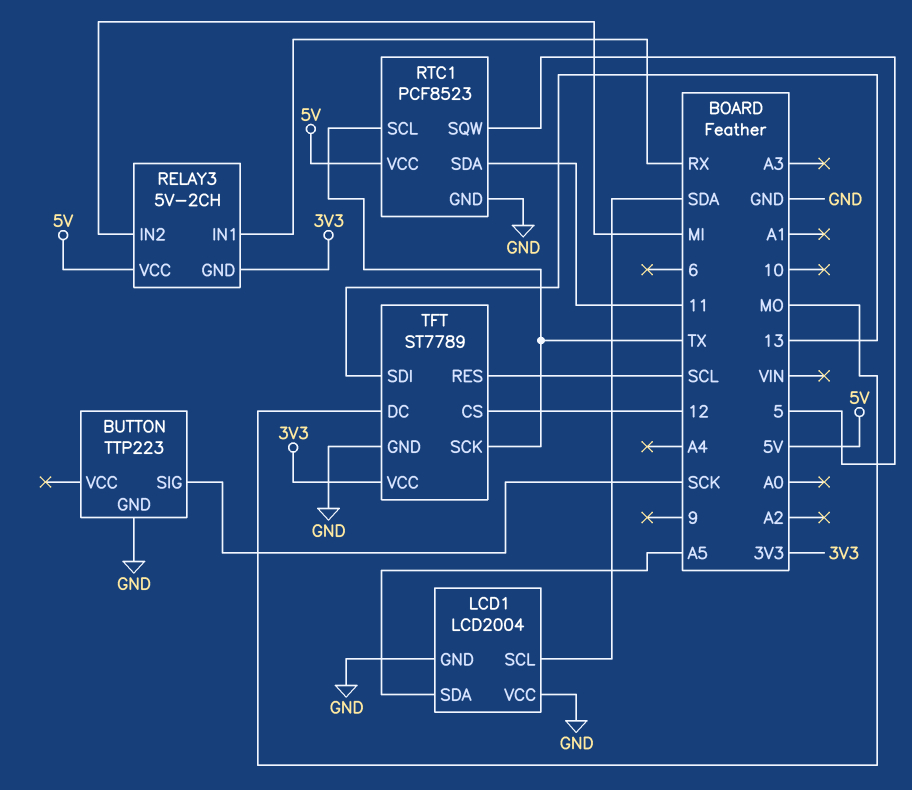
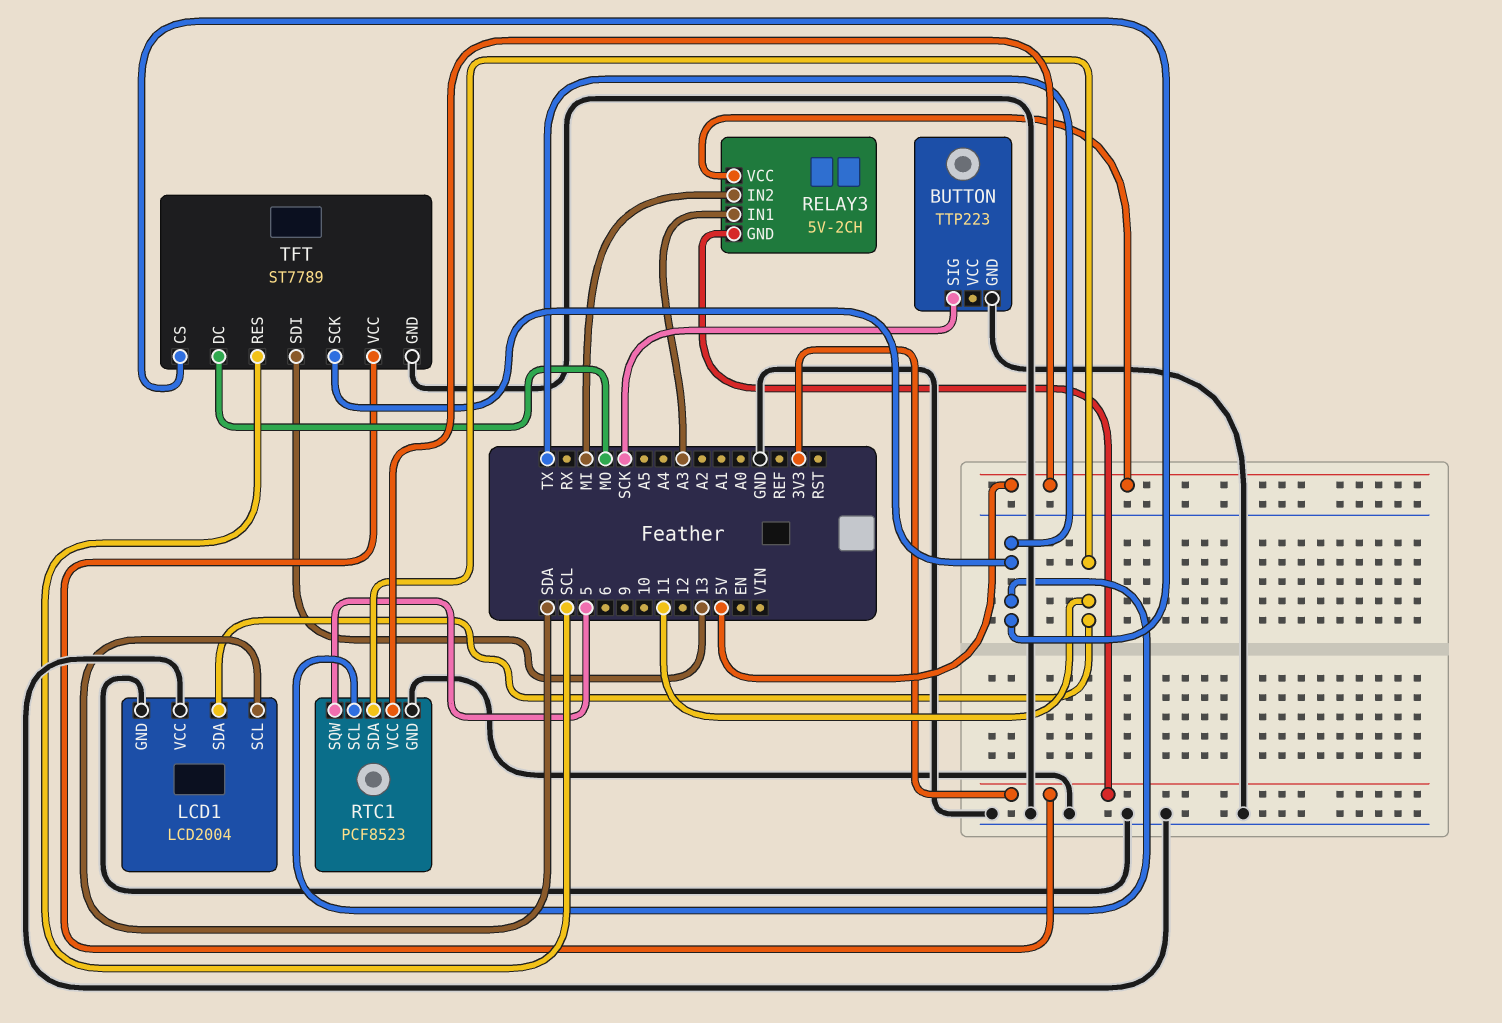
LCD1 pin SDA: A5 -> 11
RELAY3 pin IN1: RX -> A3
TFT pin CS: 12 -> TX

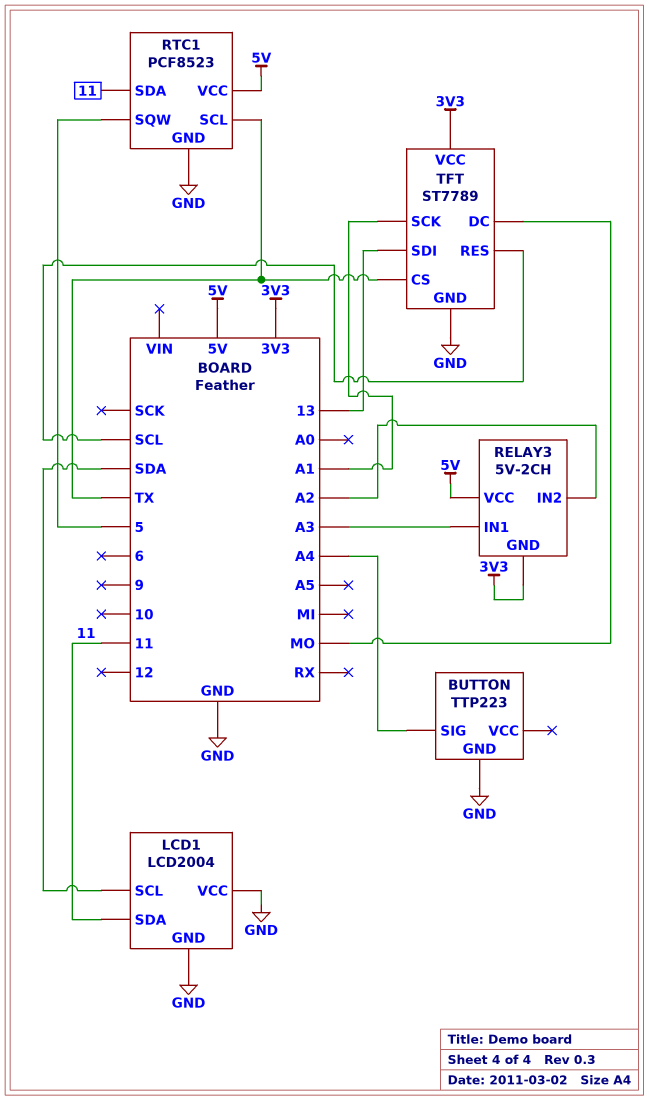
BUTTON pin SIG: SCK -> A4
RELAY3 pin IN2: MI -> A2
TFT pin SCK: TX -> A1

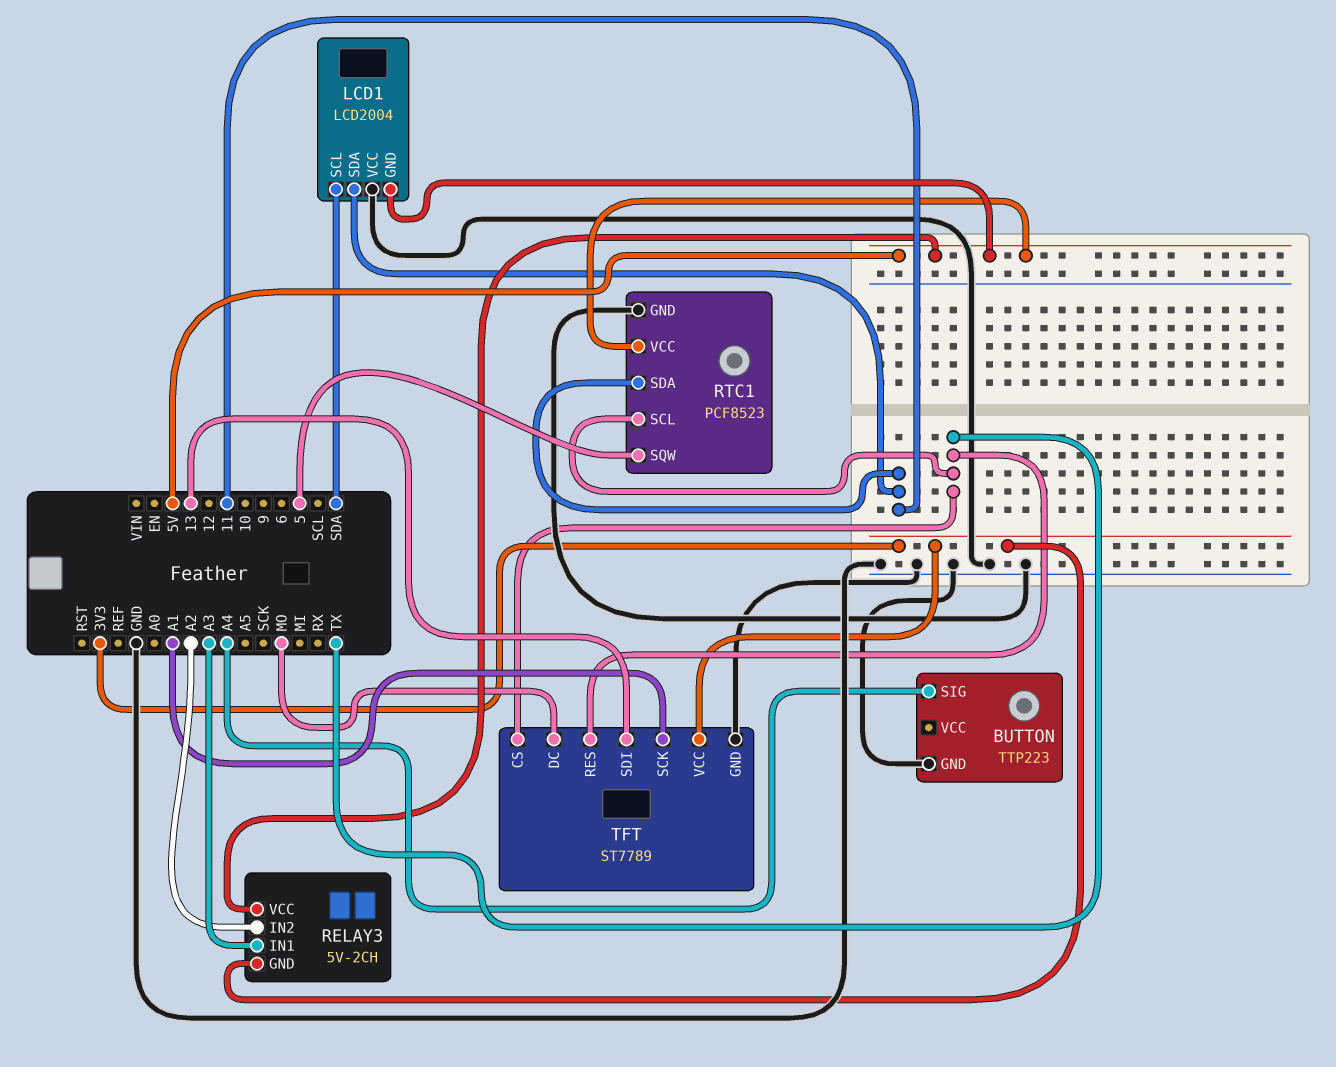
LCD1 pin GND: GND -> 5V
TFT pin RES: SCL -> TX

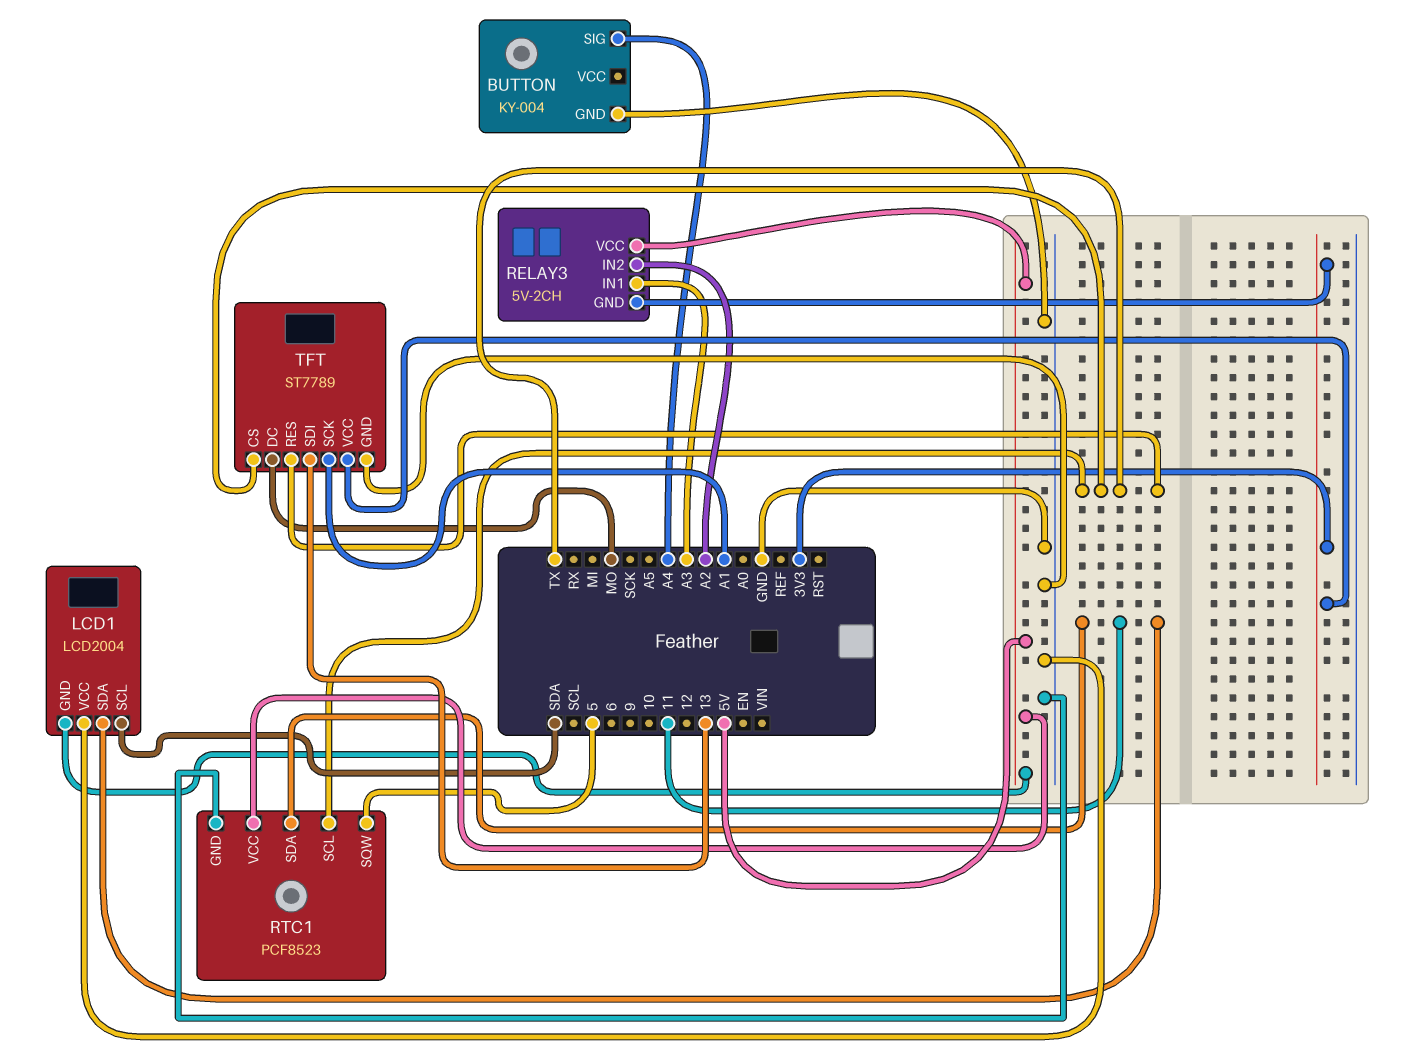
BUTTON: TTP223 -> KY-004

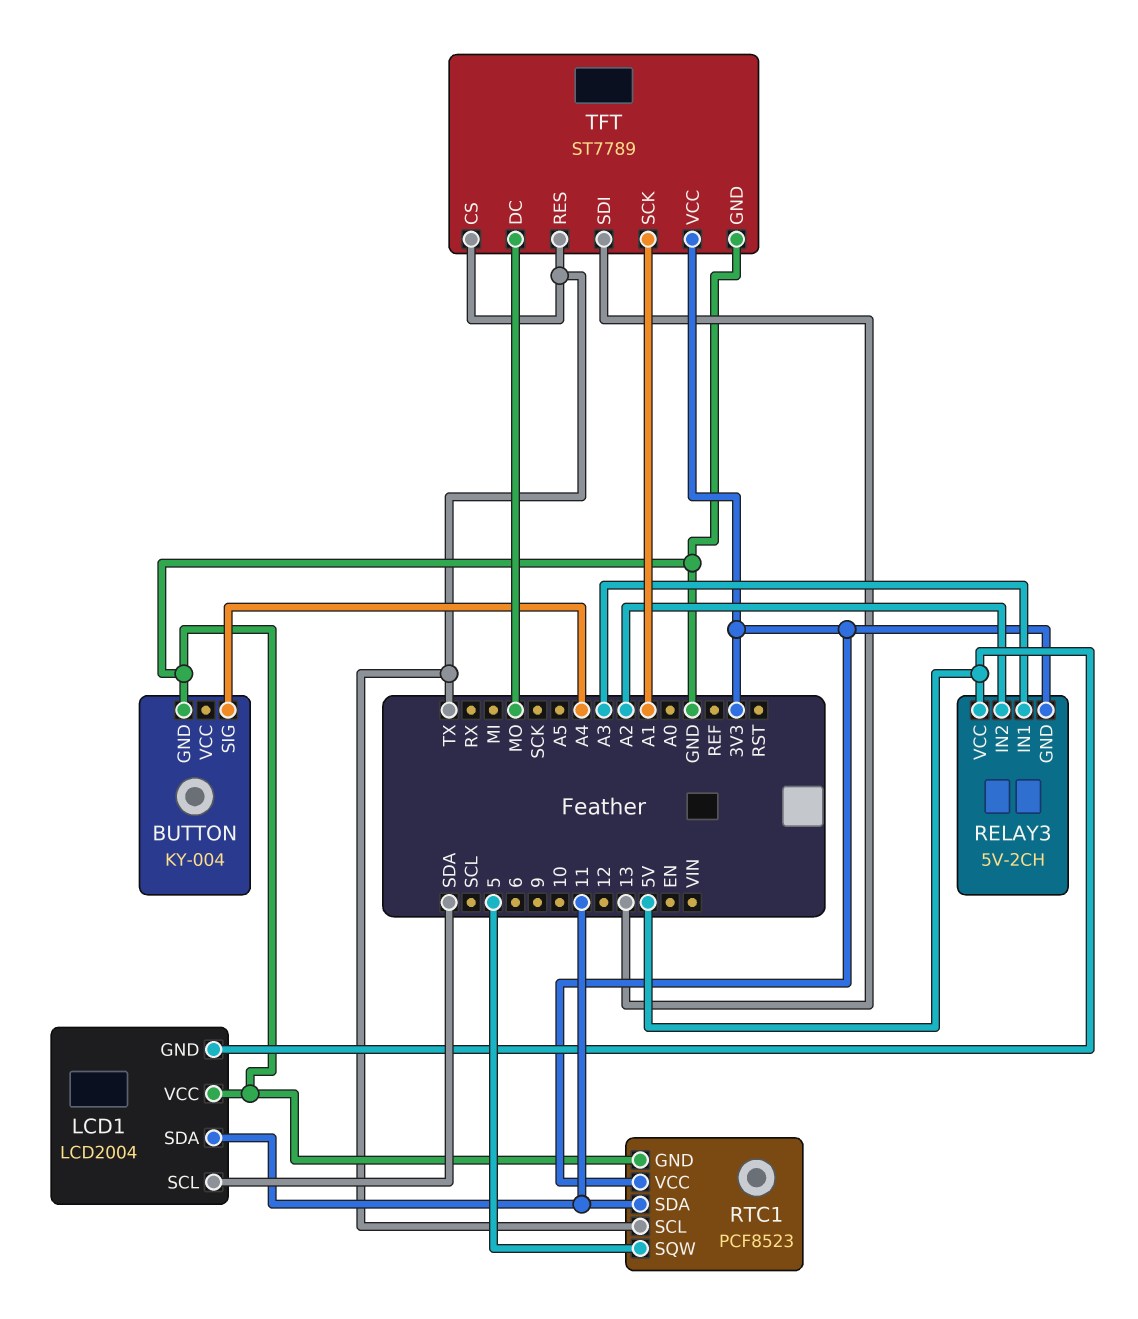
RTC1 pin VCC: 5V -> 3V3

